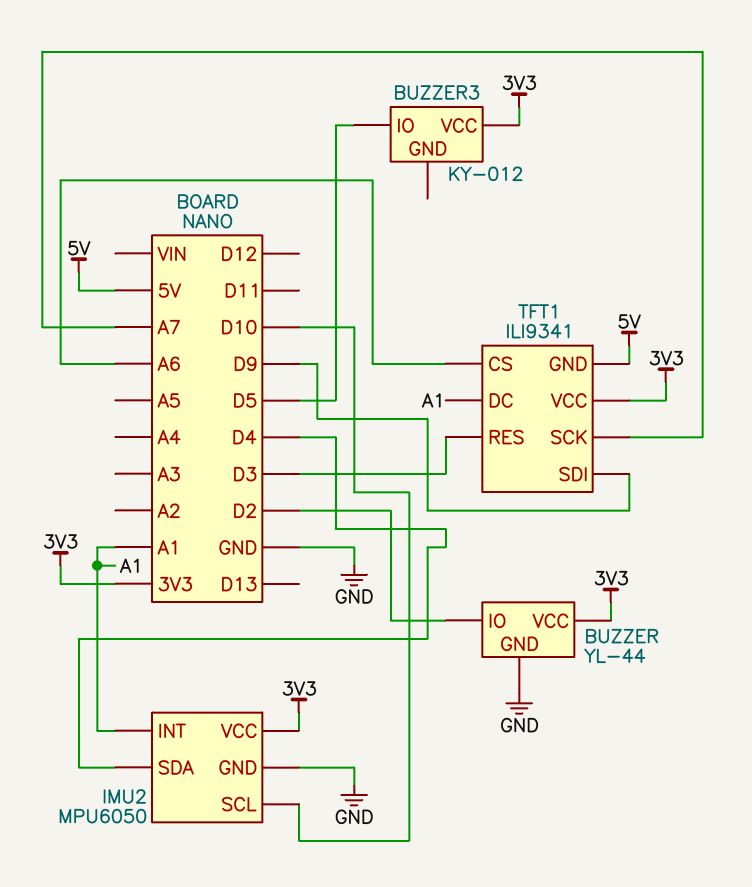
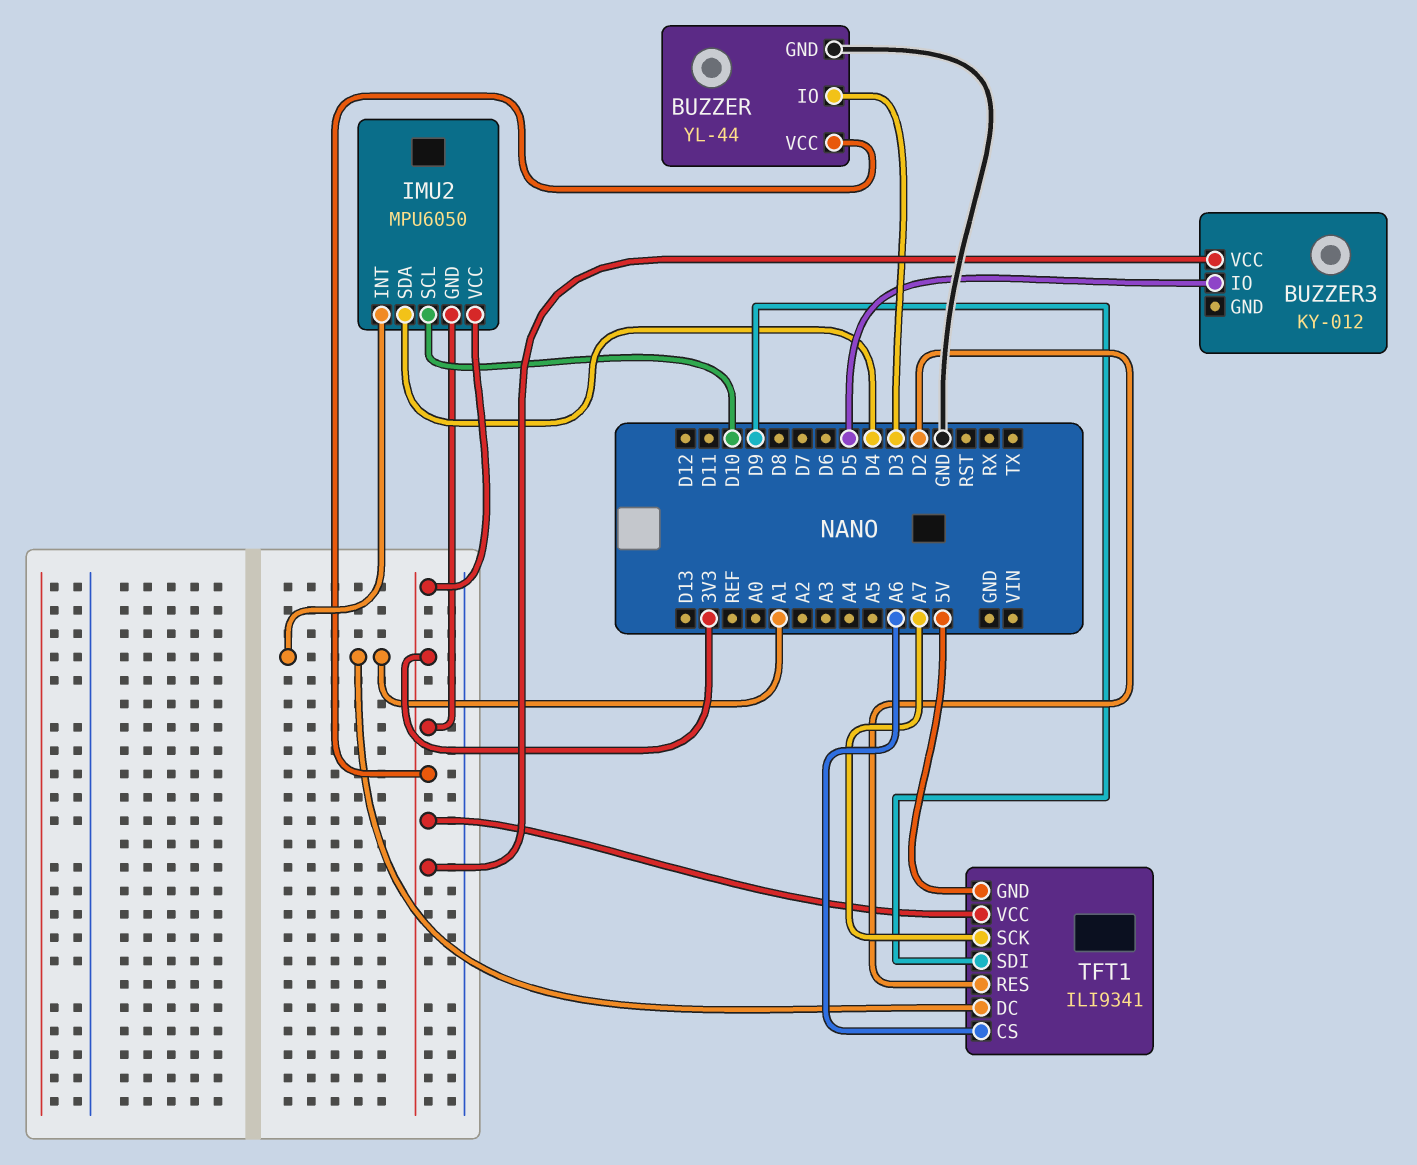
BUZZER pin IO: D2 -> D3
IMU2 pin GND: GND -> 3V3
TFT1 pin RES: D3 -> D2

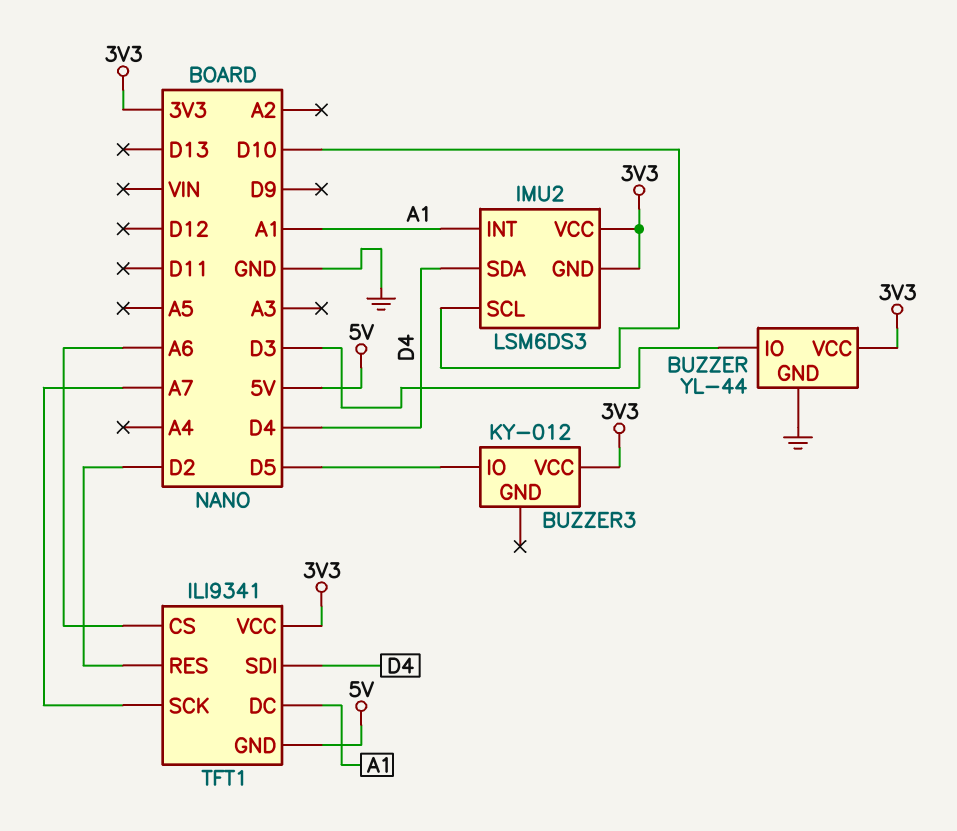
IMU2: MPU6050 -> LSM6DS3
TFT1 pin SDI: D9 -> D4

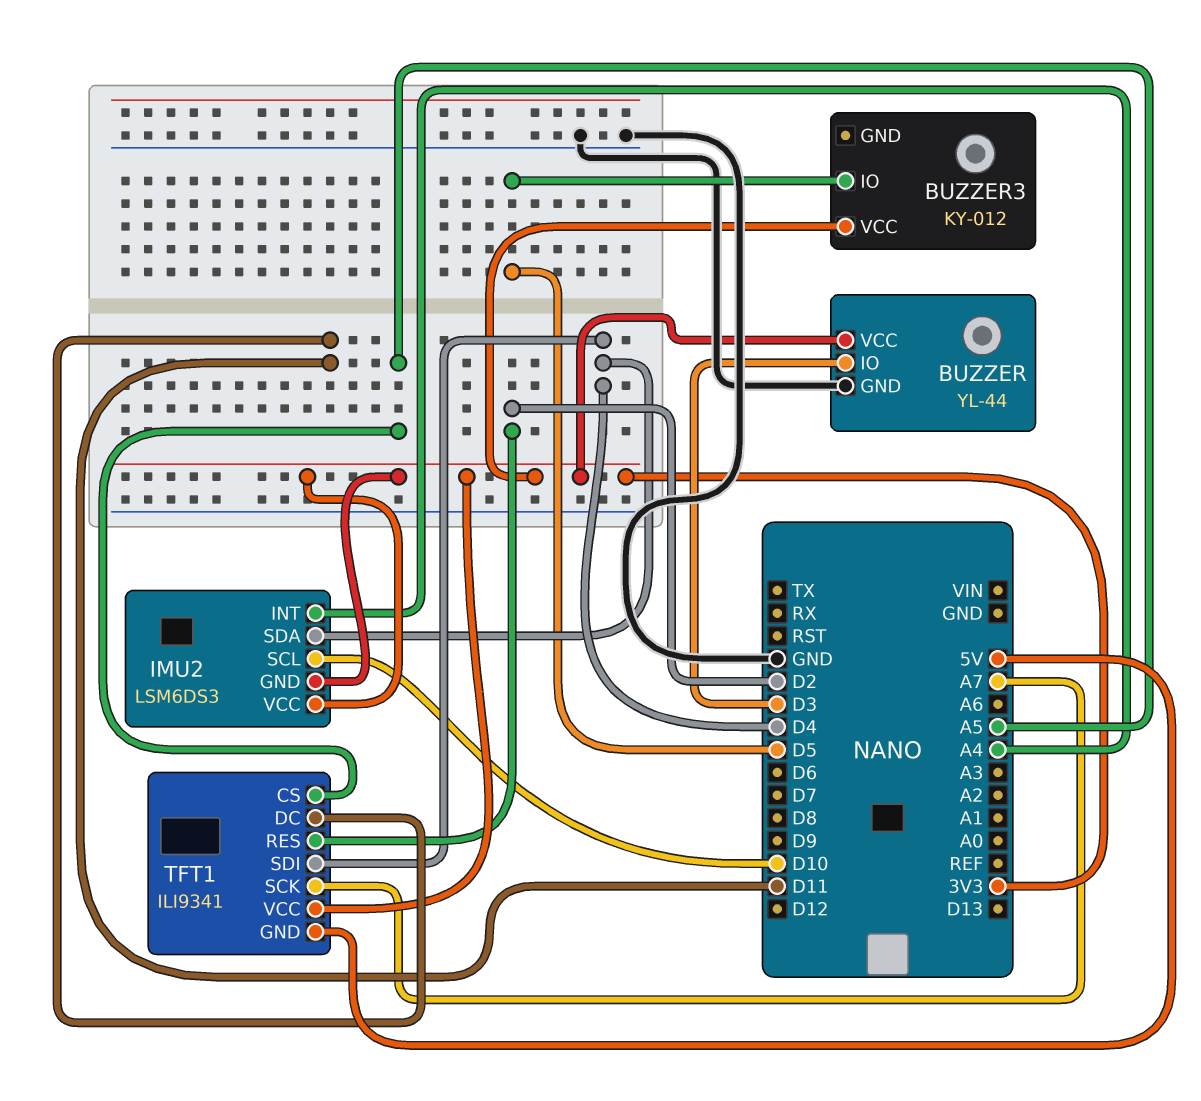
IMU2 pin INT: A1 -> A4
TFT1 pin CS: A6 -> A5
TFT1 pin DC: A1 -> D11

